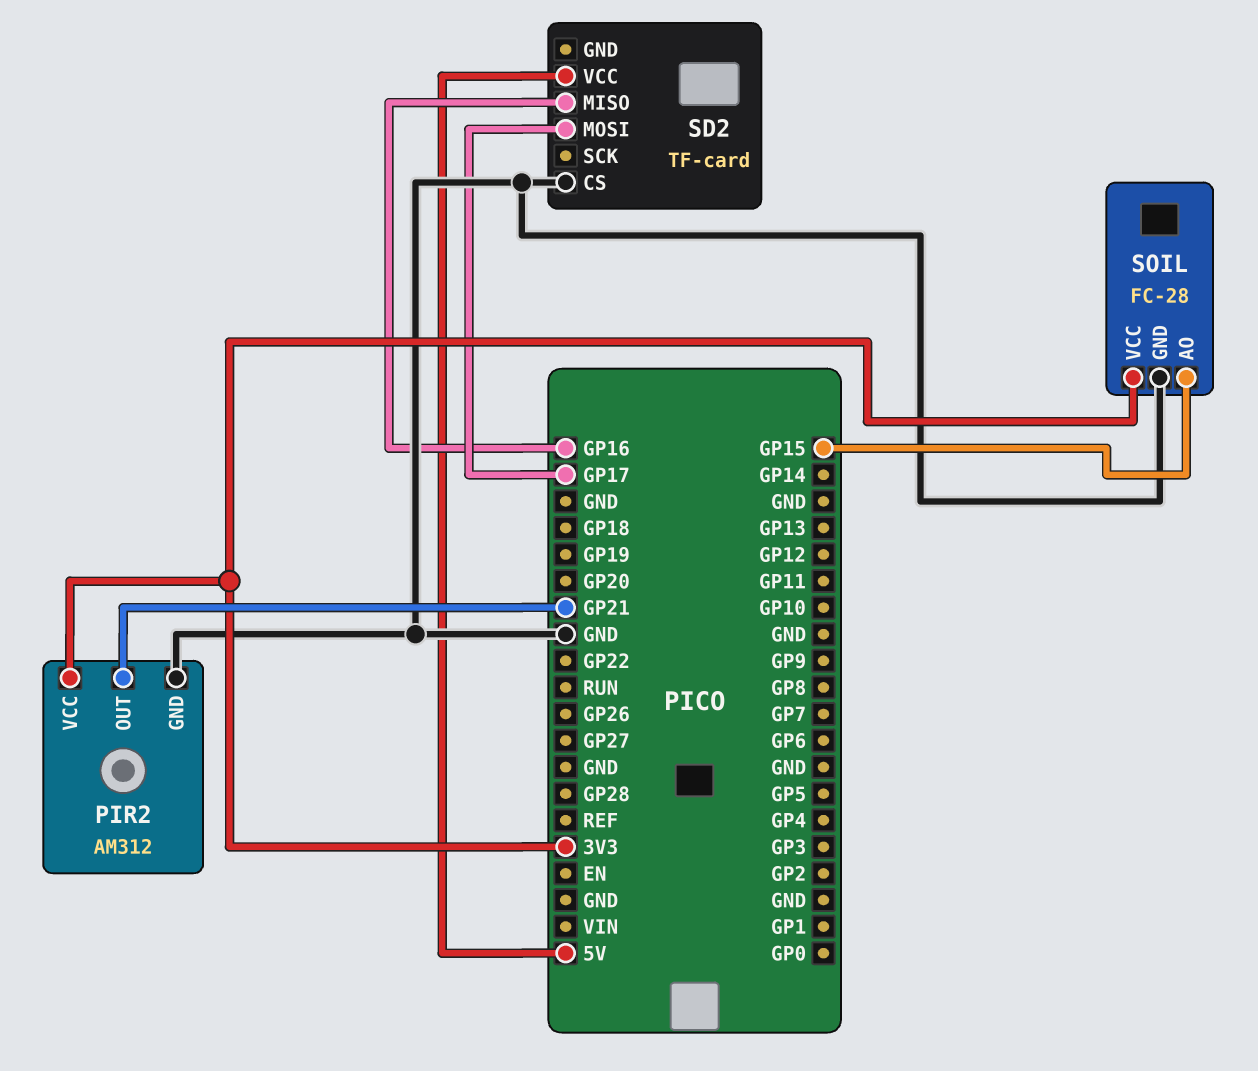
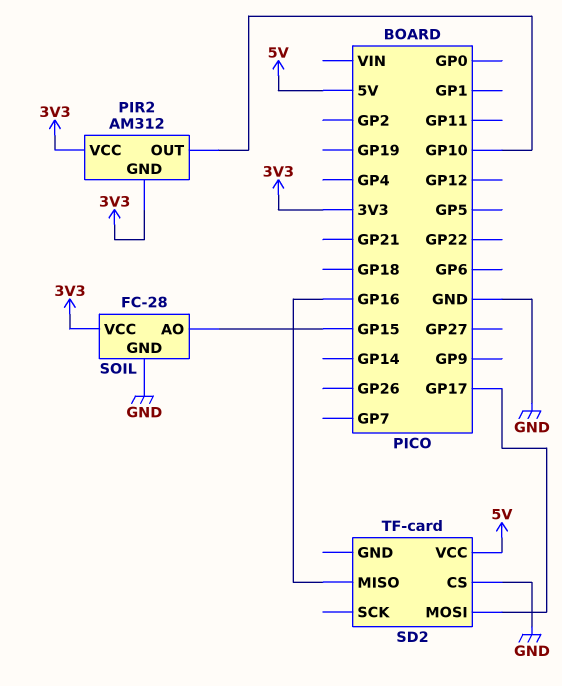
PIR2 pin GND: GND -> 3V3
PIR2 pin OUT: GP21 -> GP10

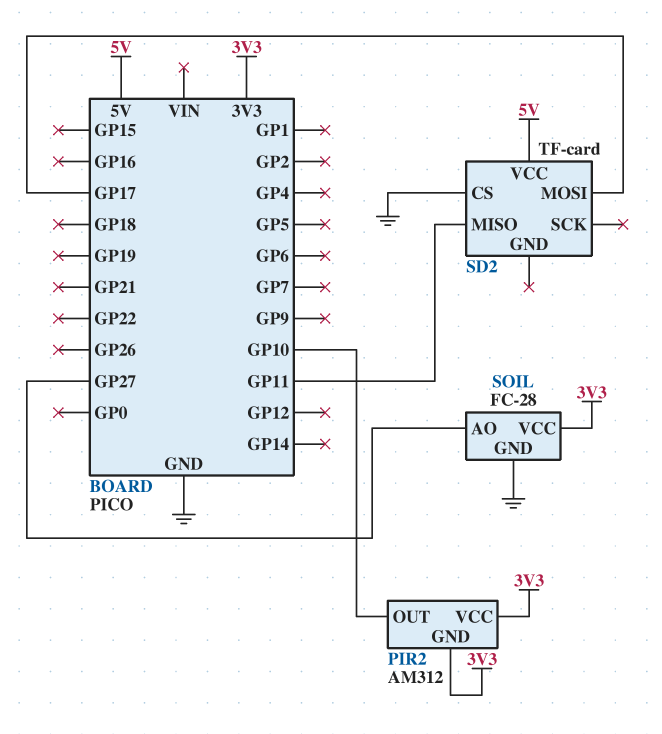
SD2 pin MISO: GP16 -> GP11
SOIL pin AO: GP15 -> GP27

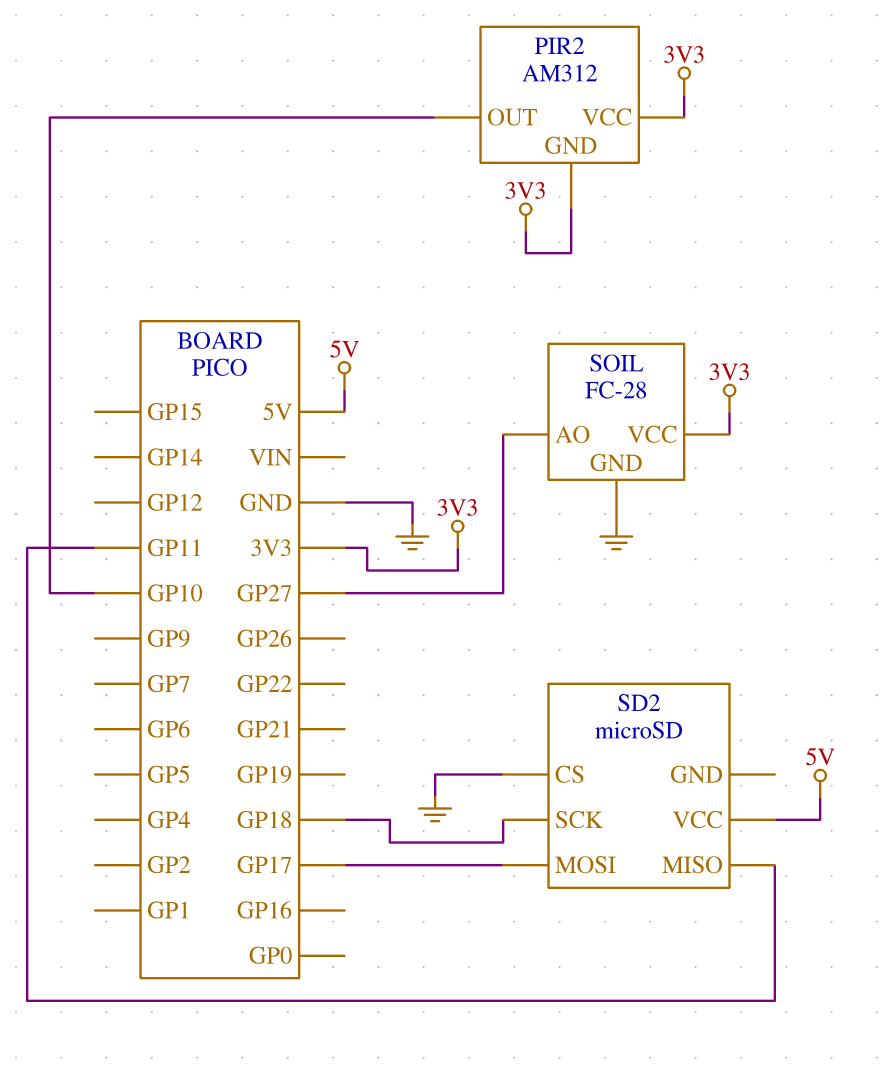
SD2: TF-card -> microSD
SD2 pin SCK: none -> GP18

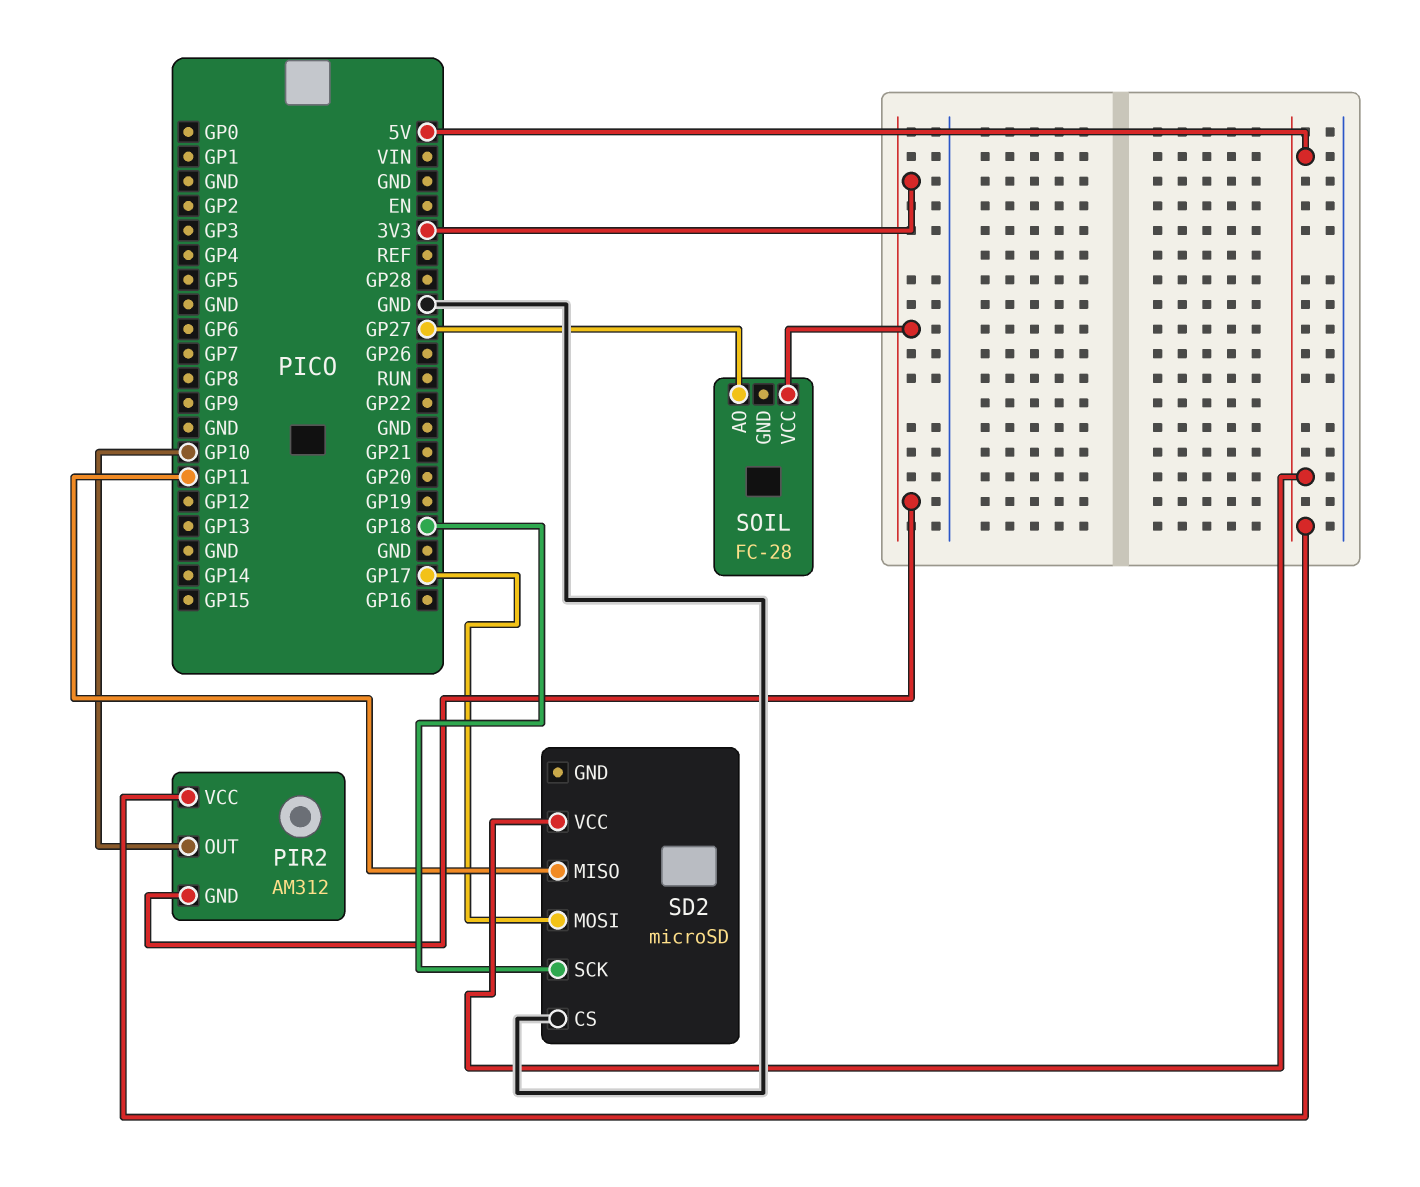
PIR2 pin VCC: 3V3 -> 5V
SOIL pin GND: GND -> none

